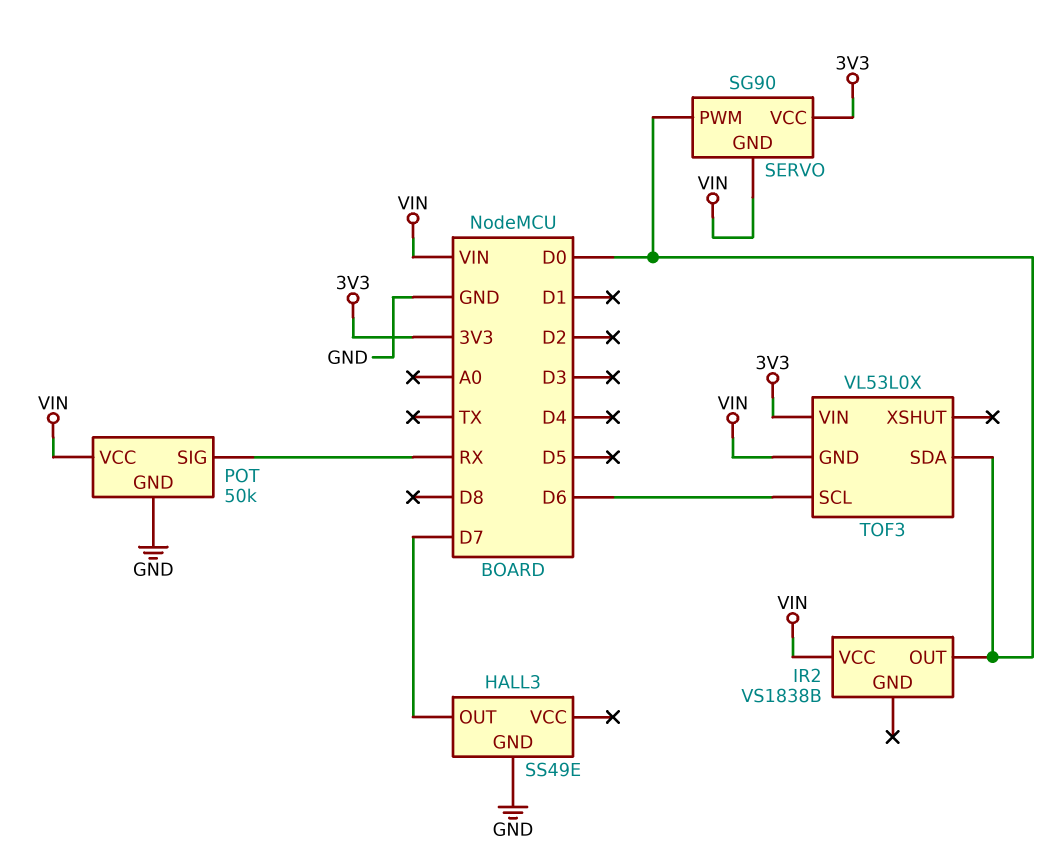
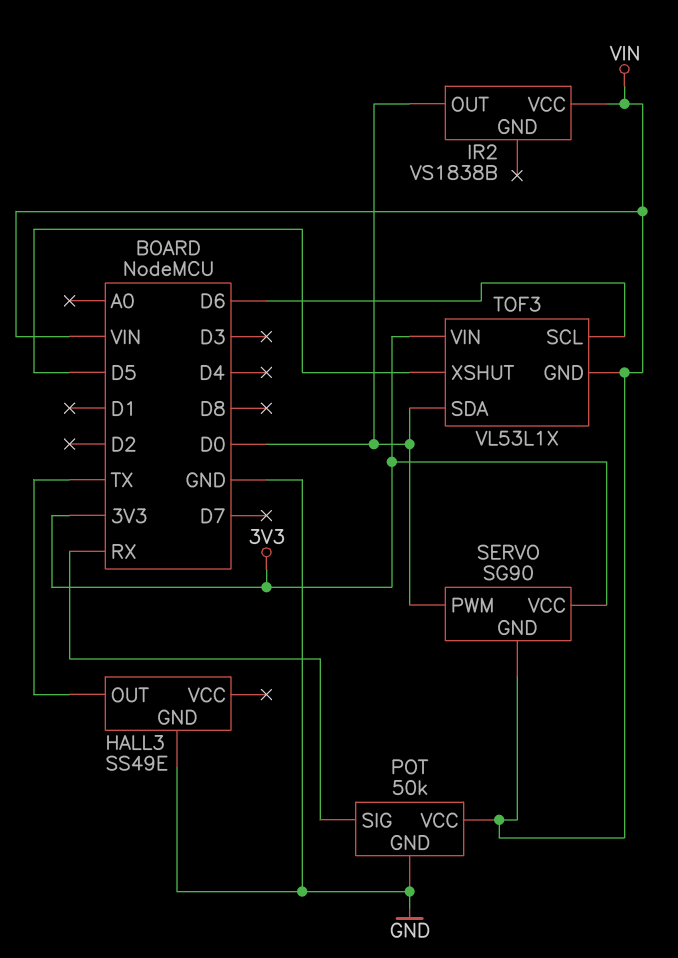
HALL3 pin OUT: D7 -> TX
TOF3: VL53L0X -> VL53L1X
TOF3 pin XSHUT: none -> D5

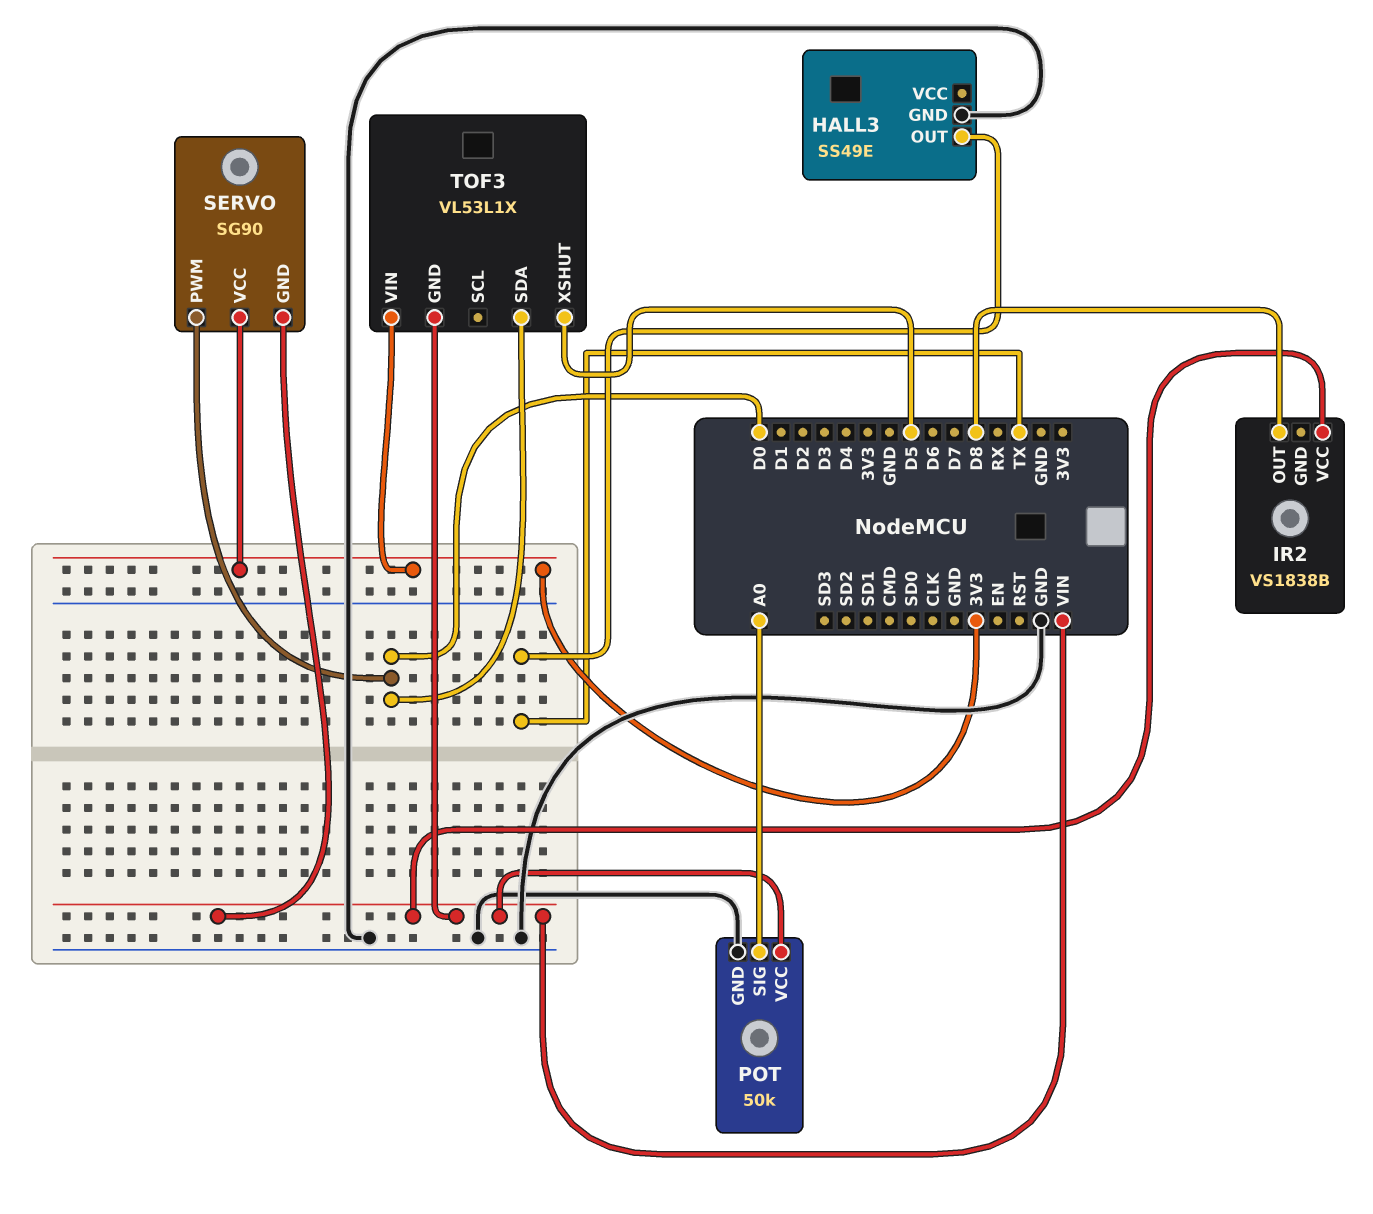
IR2 pin OUT: D0 -> D8
POT pin SIG: RX -> A0
TOF3 pin SCL: D6 -> none

